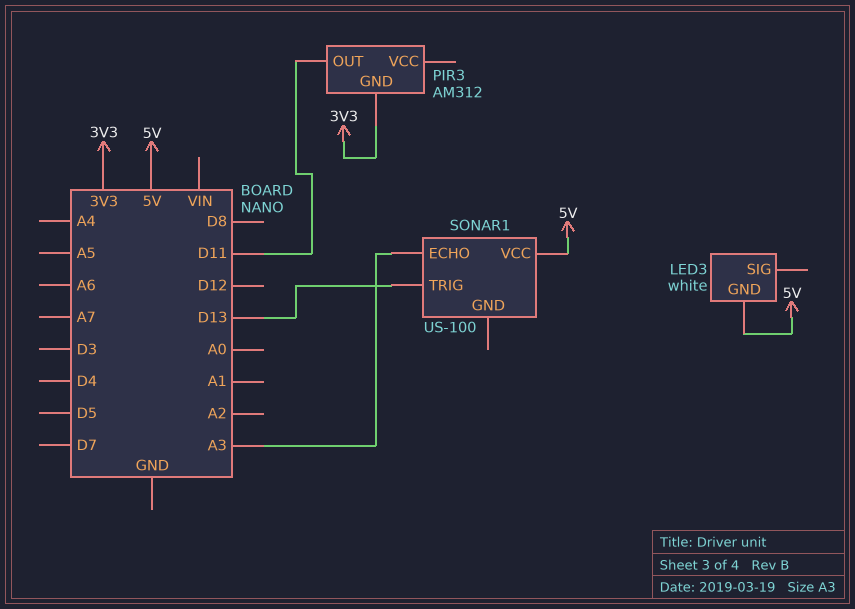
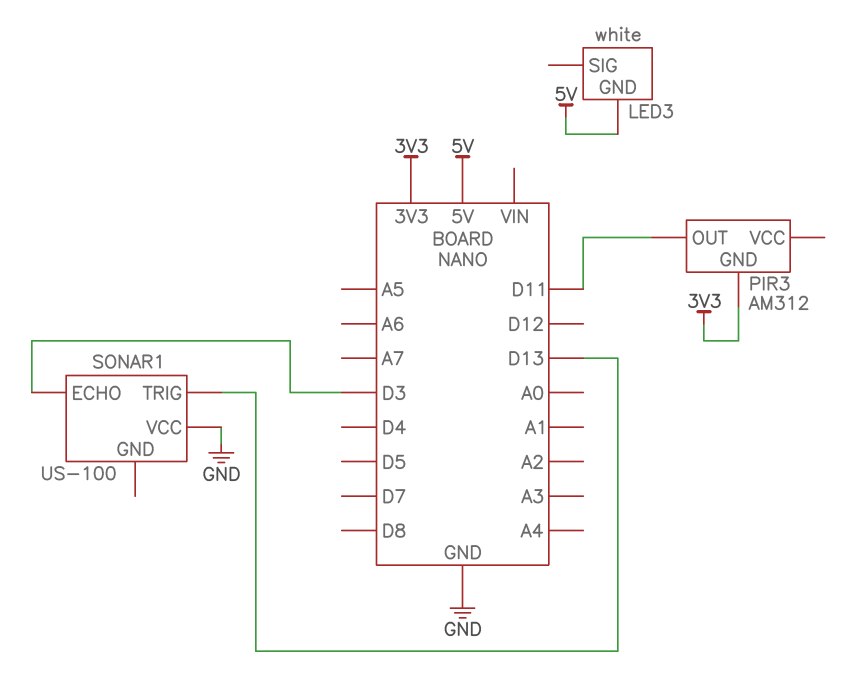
SONAR1 pin ECHO: A3 -> D3
SONAR1 pin VCC: 5V -> GND

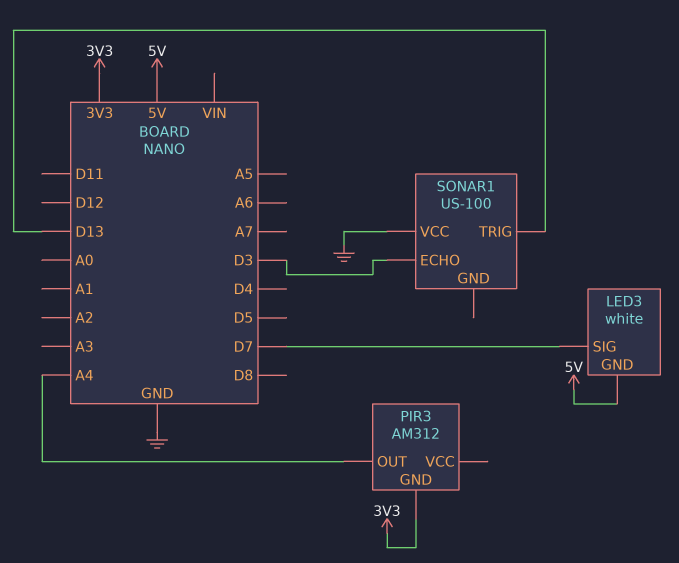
LED3 pin SIG: none -> D7
PIR3 pin OUT: D11 -> A4

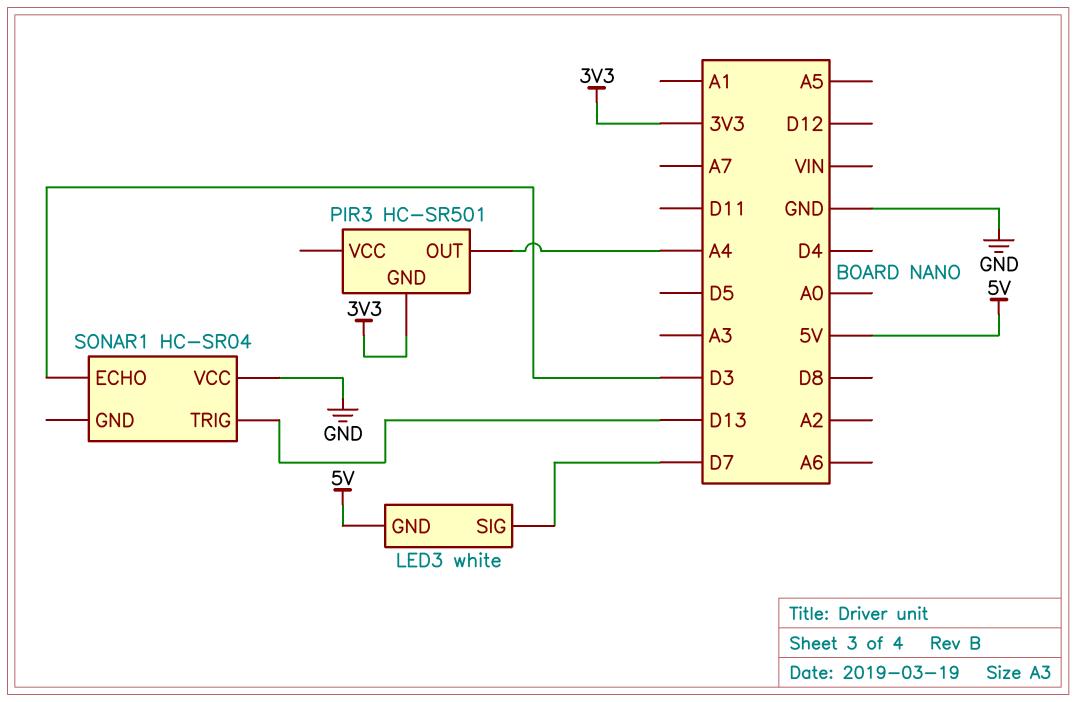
PIR3: AM312 -> HC-SR501
SONAR1: US-100 -> HC-SR04

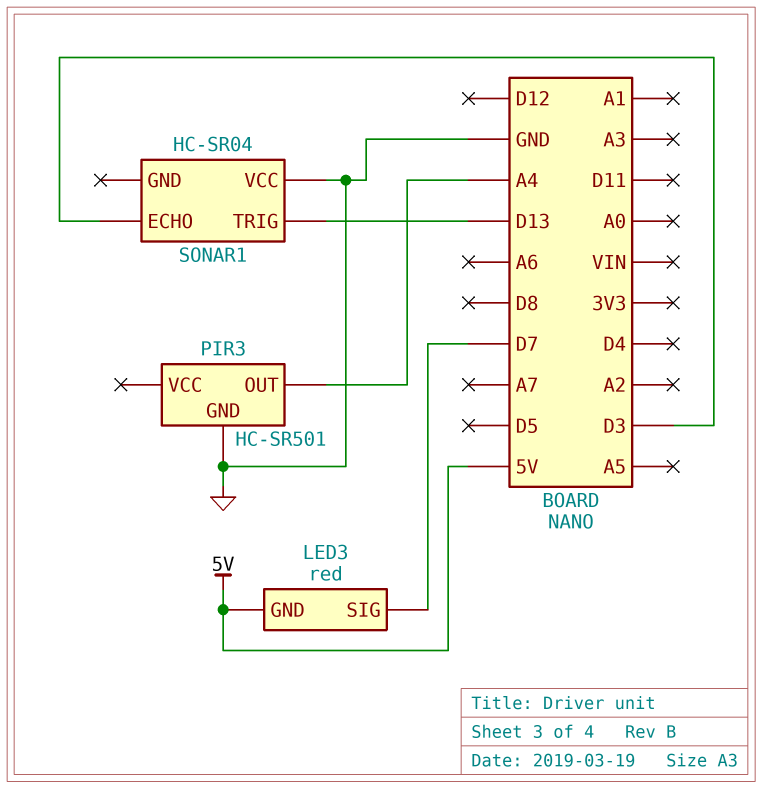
LED3: white -> red
PIR3 pin GND: 3V3 -> GND

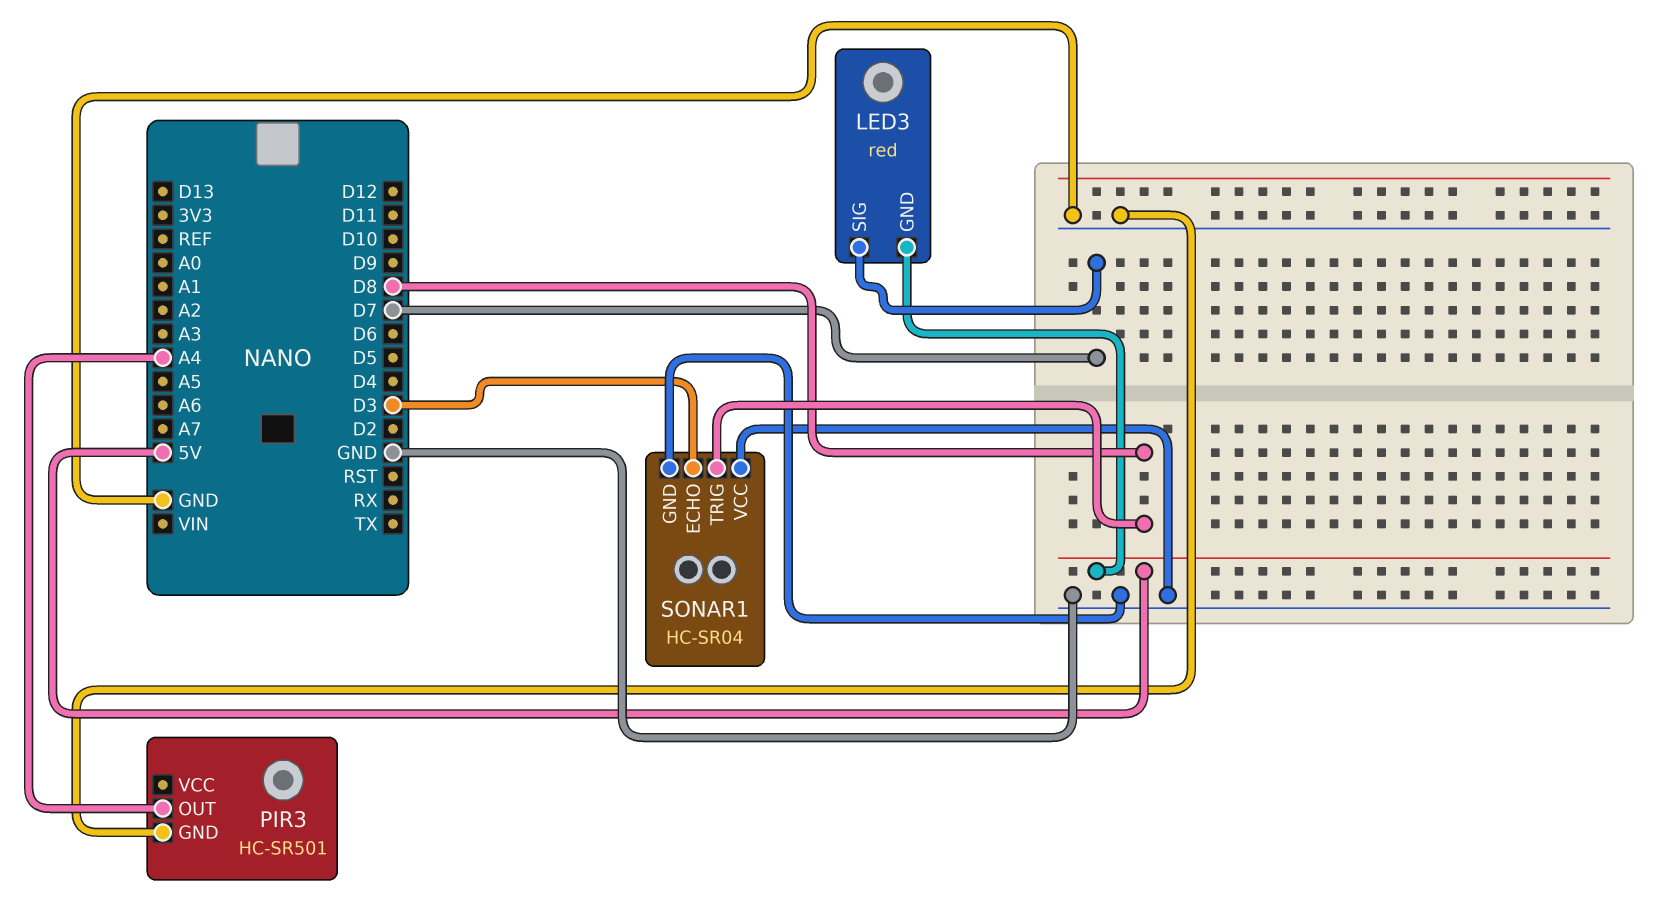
SONAR1 pin GND: none -> GND
SONAR1 pin TRIG: D13 -> D8

